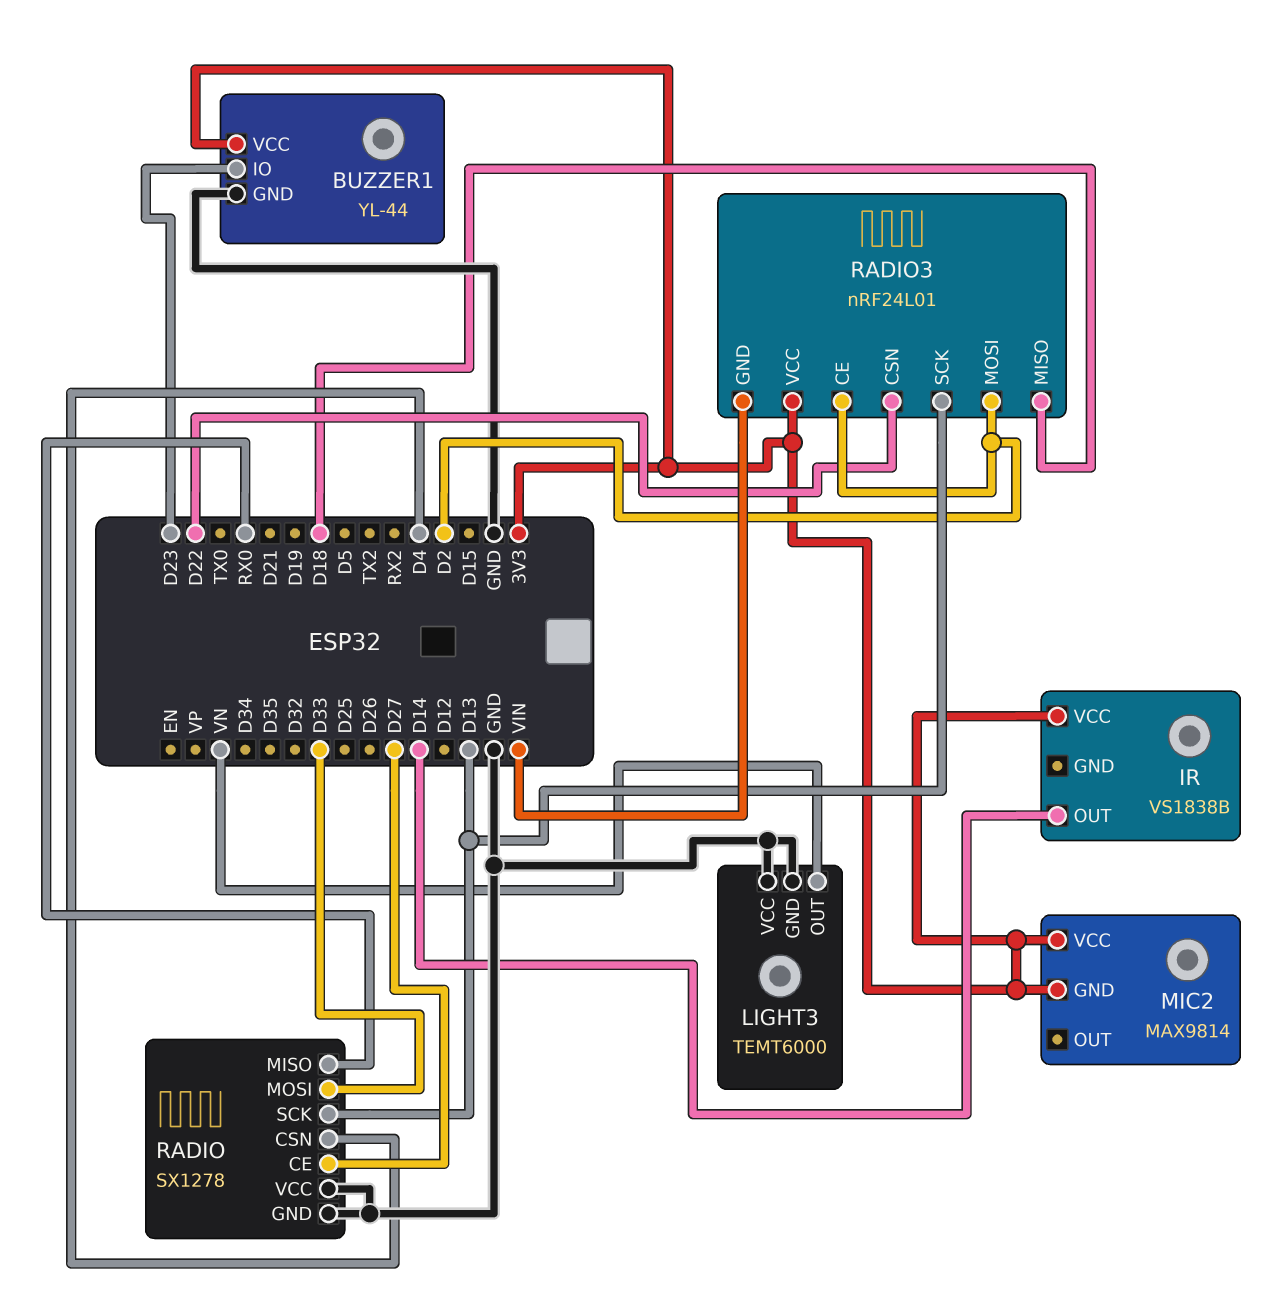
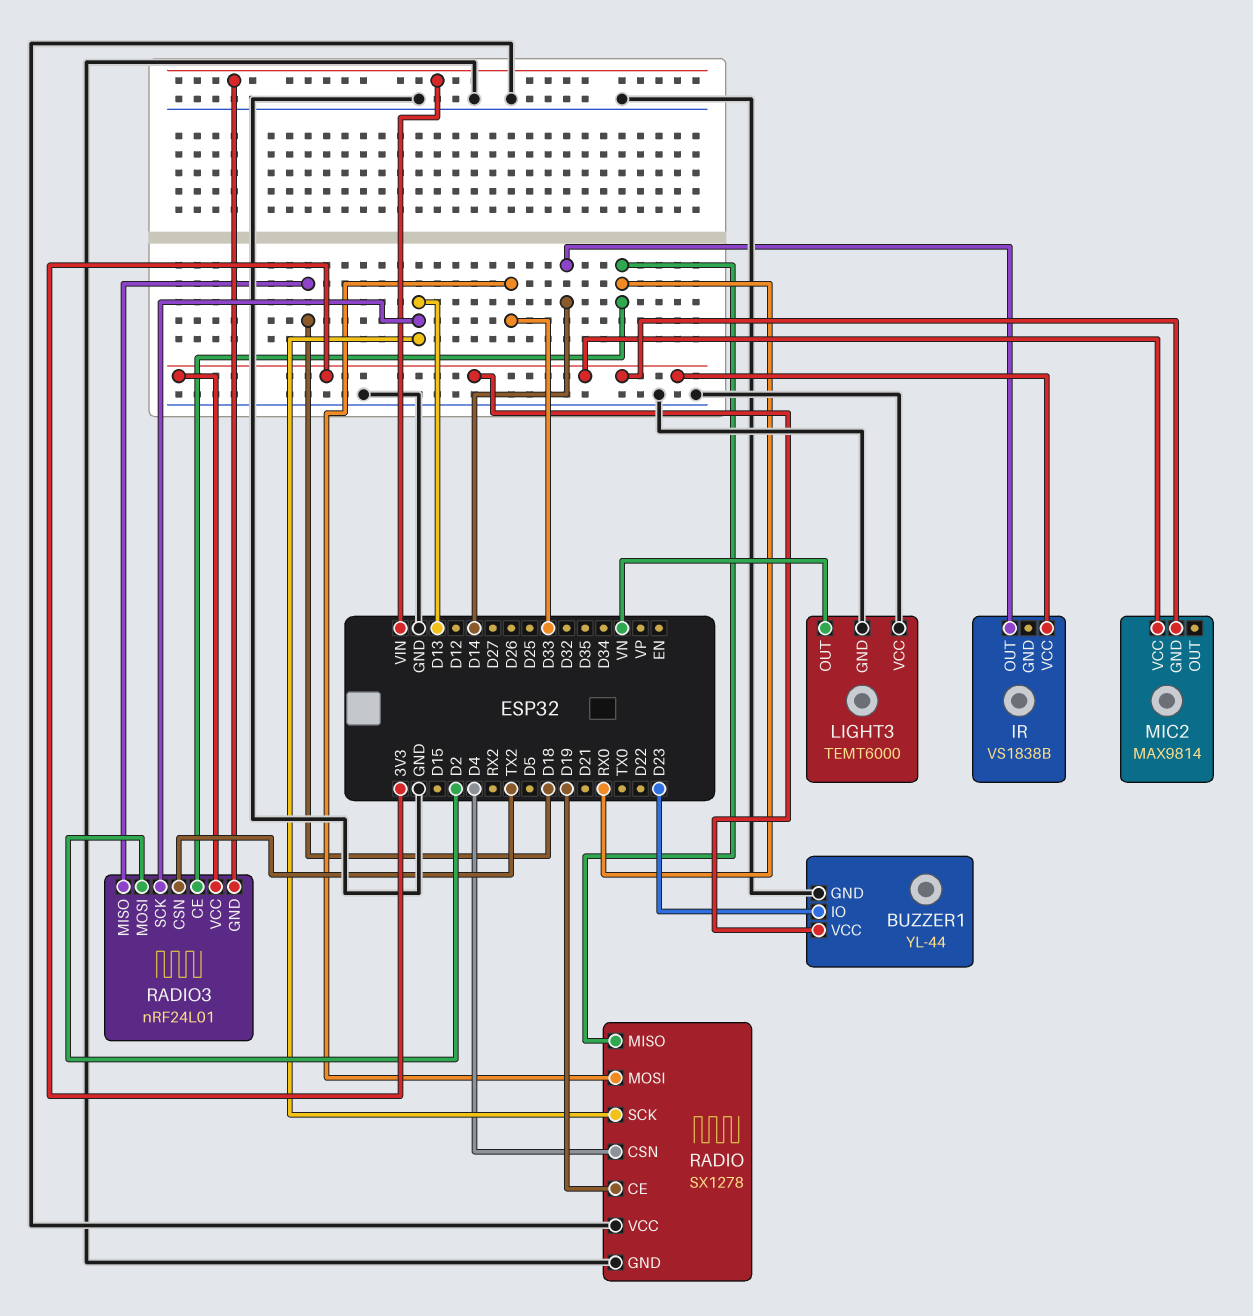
RADIO pin CE: D27 -> D19
RADIO3 pin CE: D2 -> RX0
RADIO3 pin CSN: D22 -> TX2

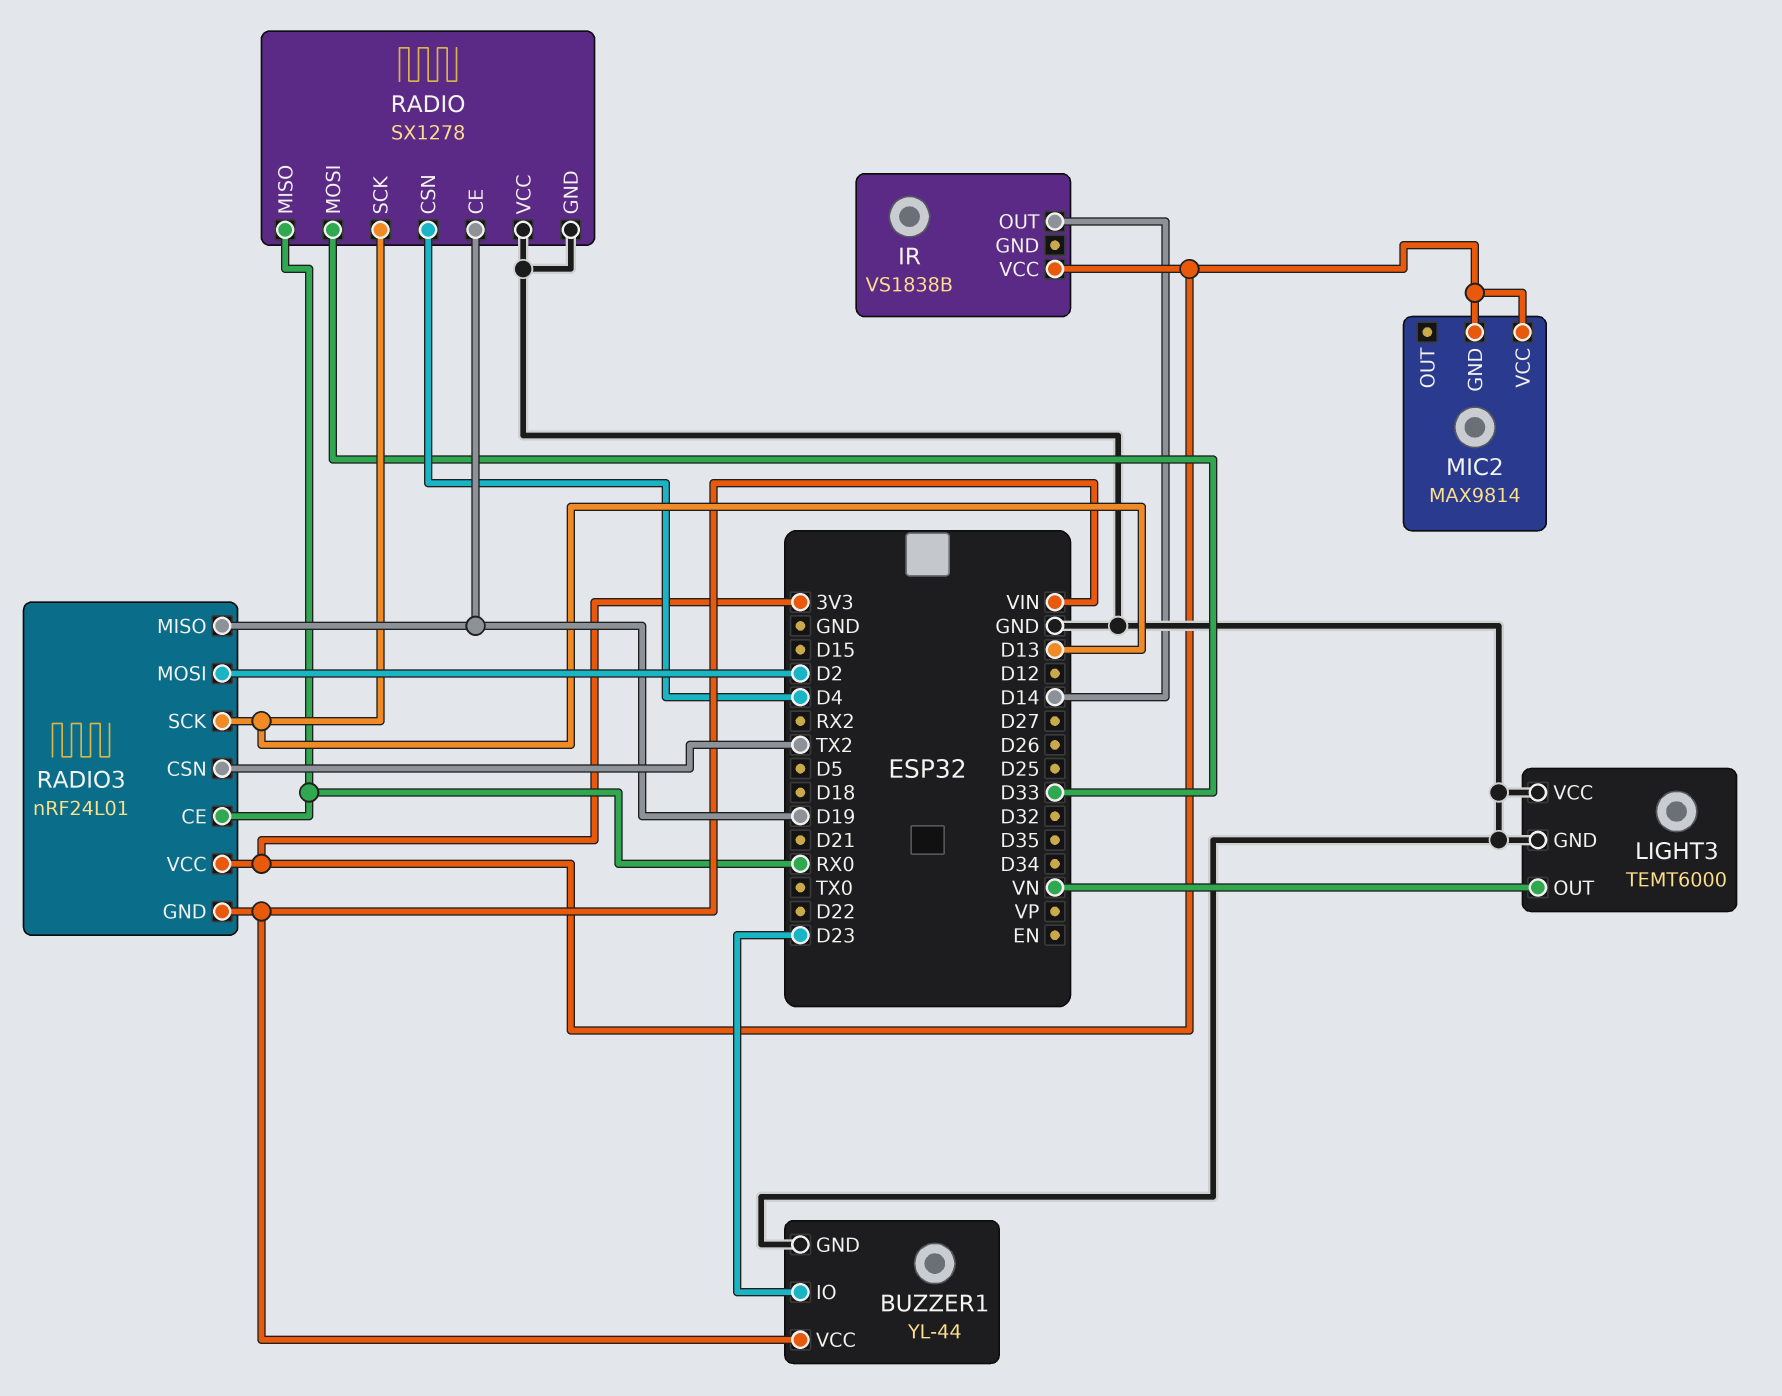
BUZZER1 pin VCC: 3V3 -> VIN
RADIO3 pin MISO: D18 -> D19

